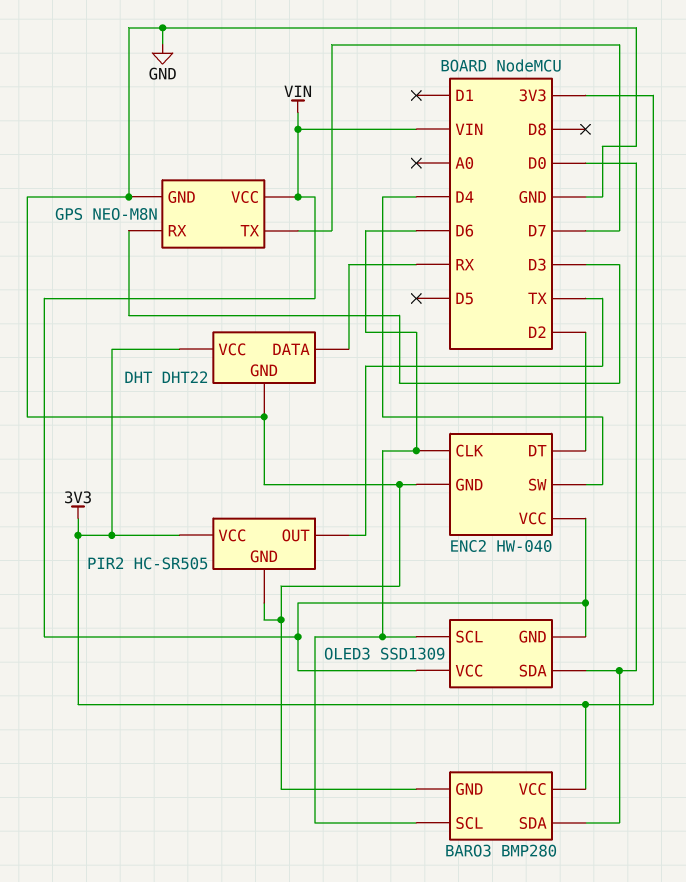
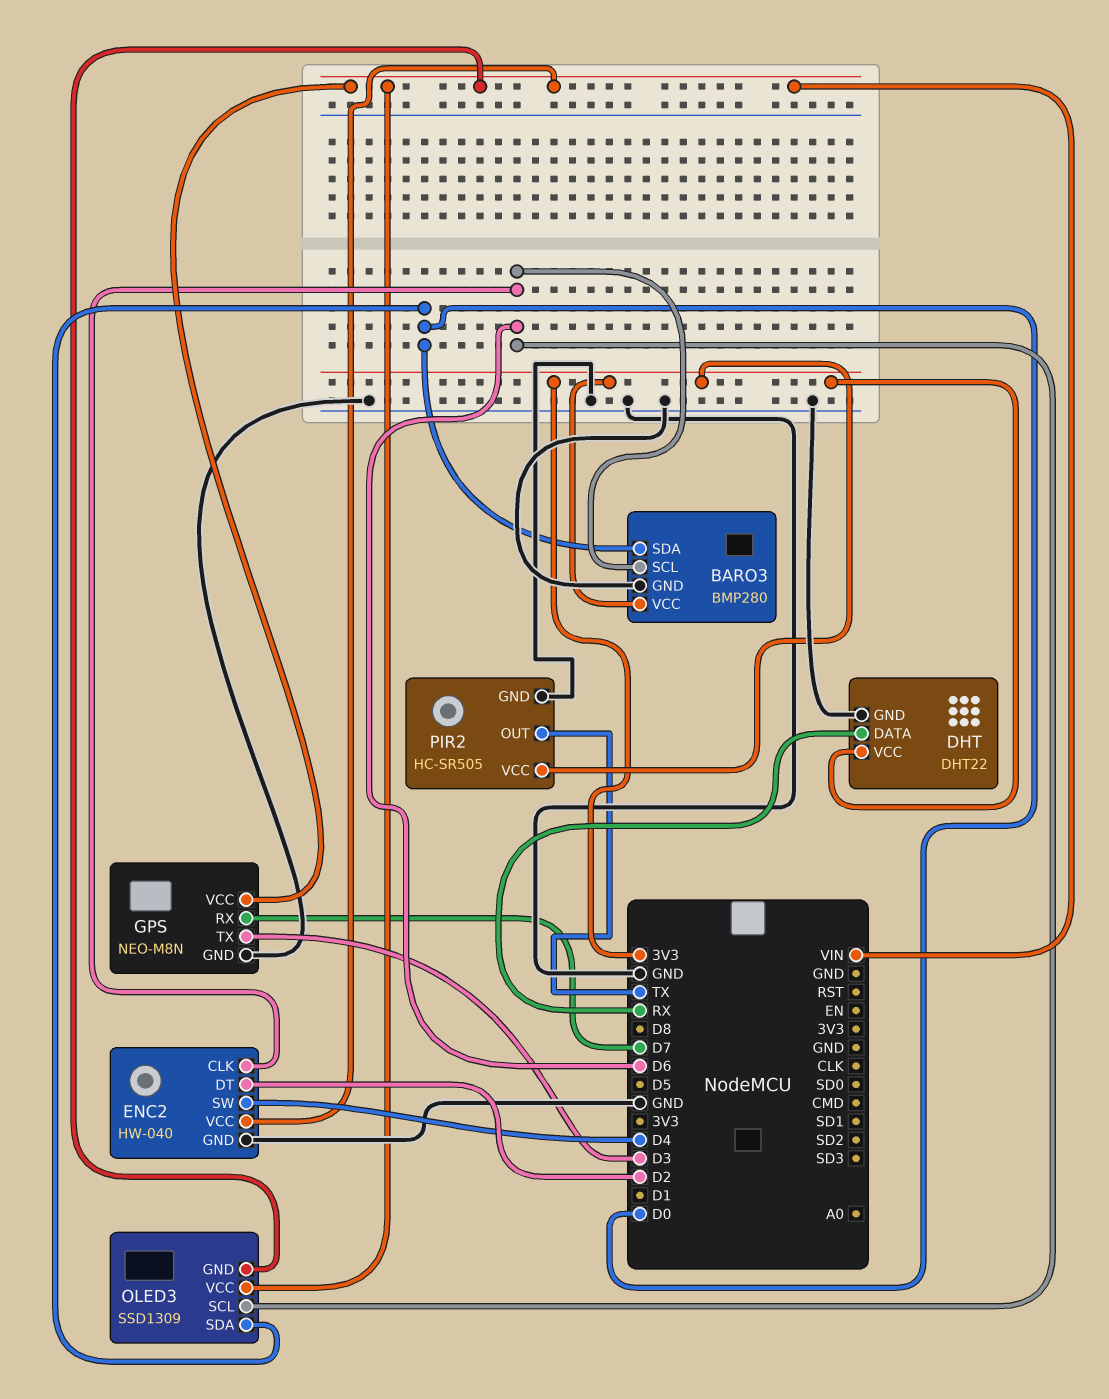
GPS pin RX: D3 -> D7
GPS pin TX: D7 -> D3

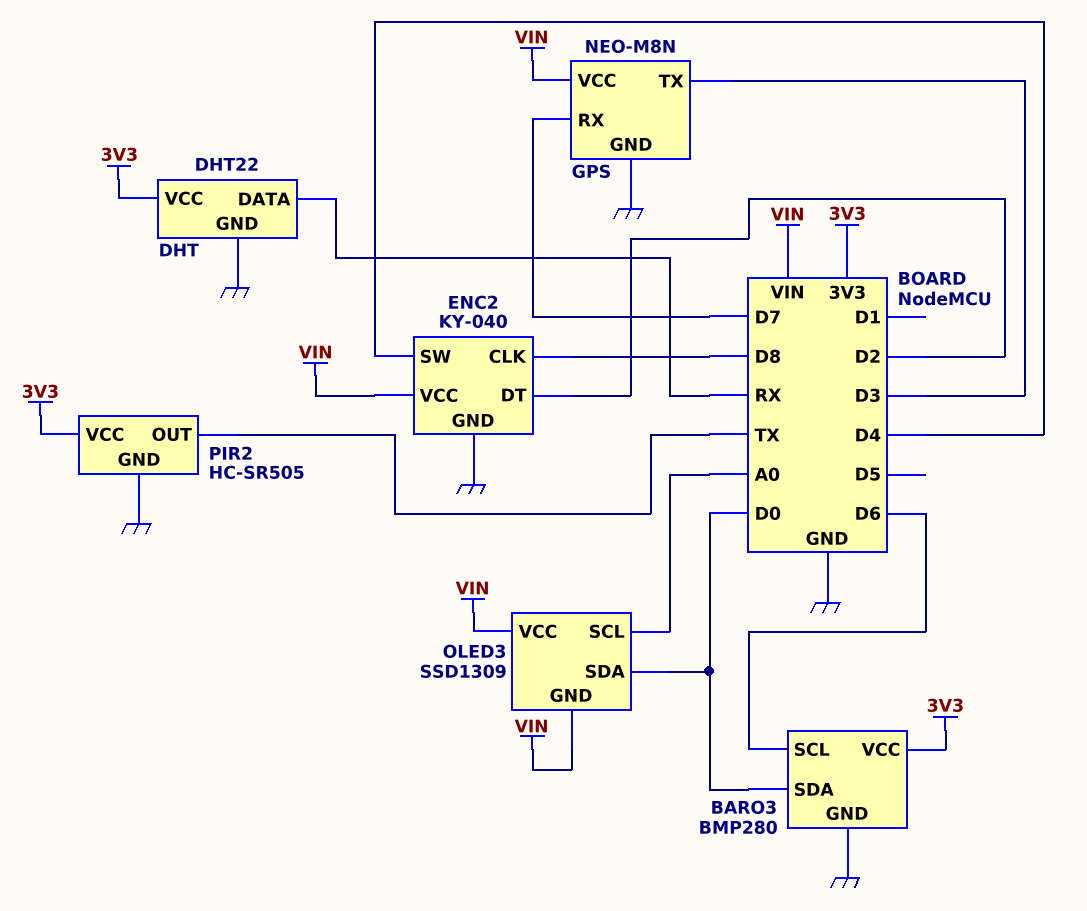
ENC2: HW-040 -> KY-040
ENC2 pin CLK: D6 -> D8
OLED3 pin SCL: D6 -> A0

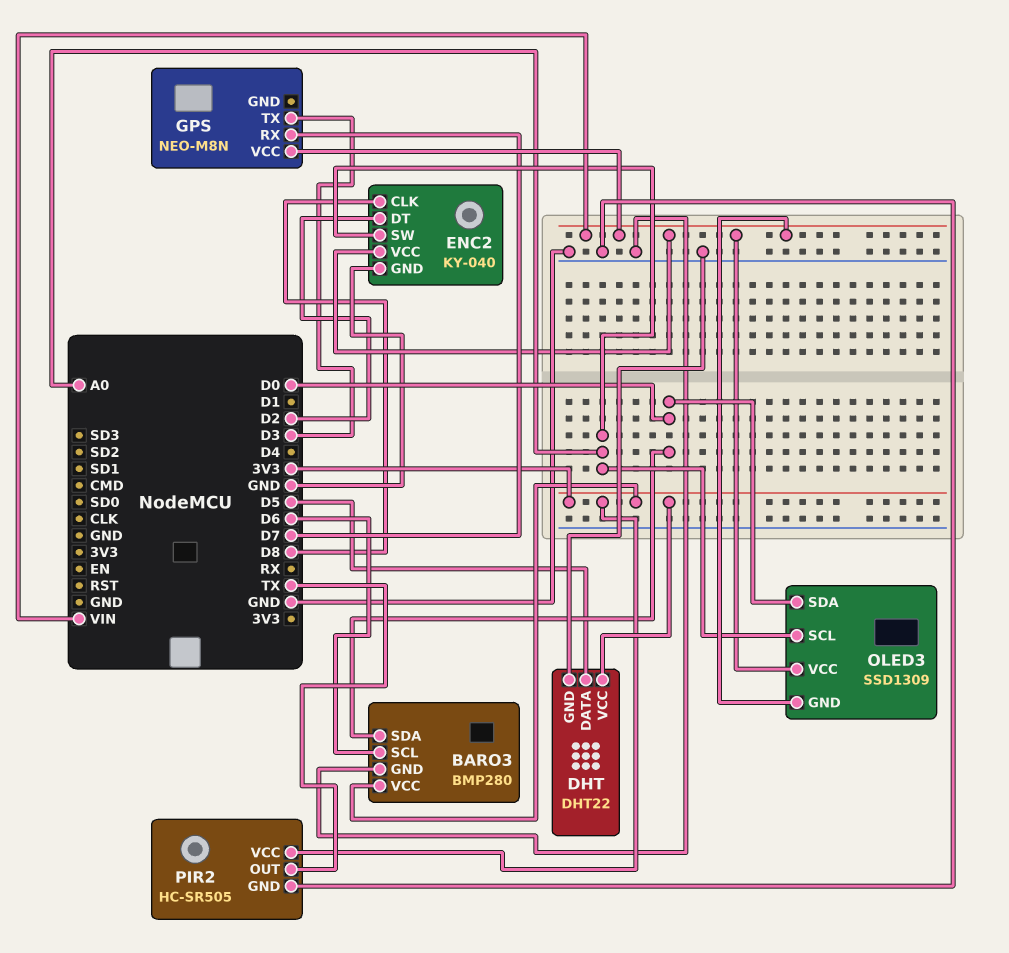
DHT pin DATA: RX -> D5
ENC2 pin SW: D4 -> A0
GPS pin GND: GND -> none

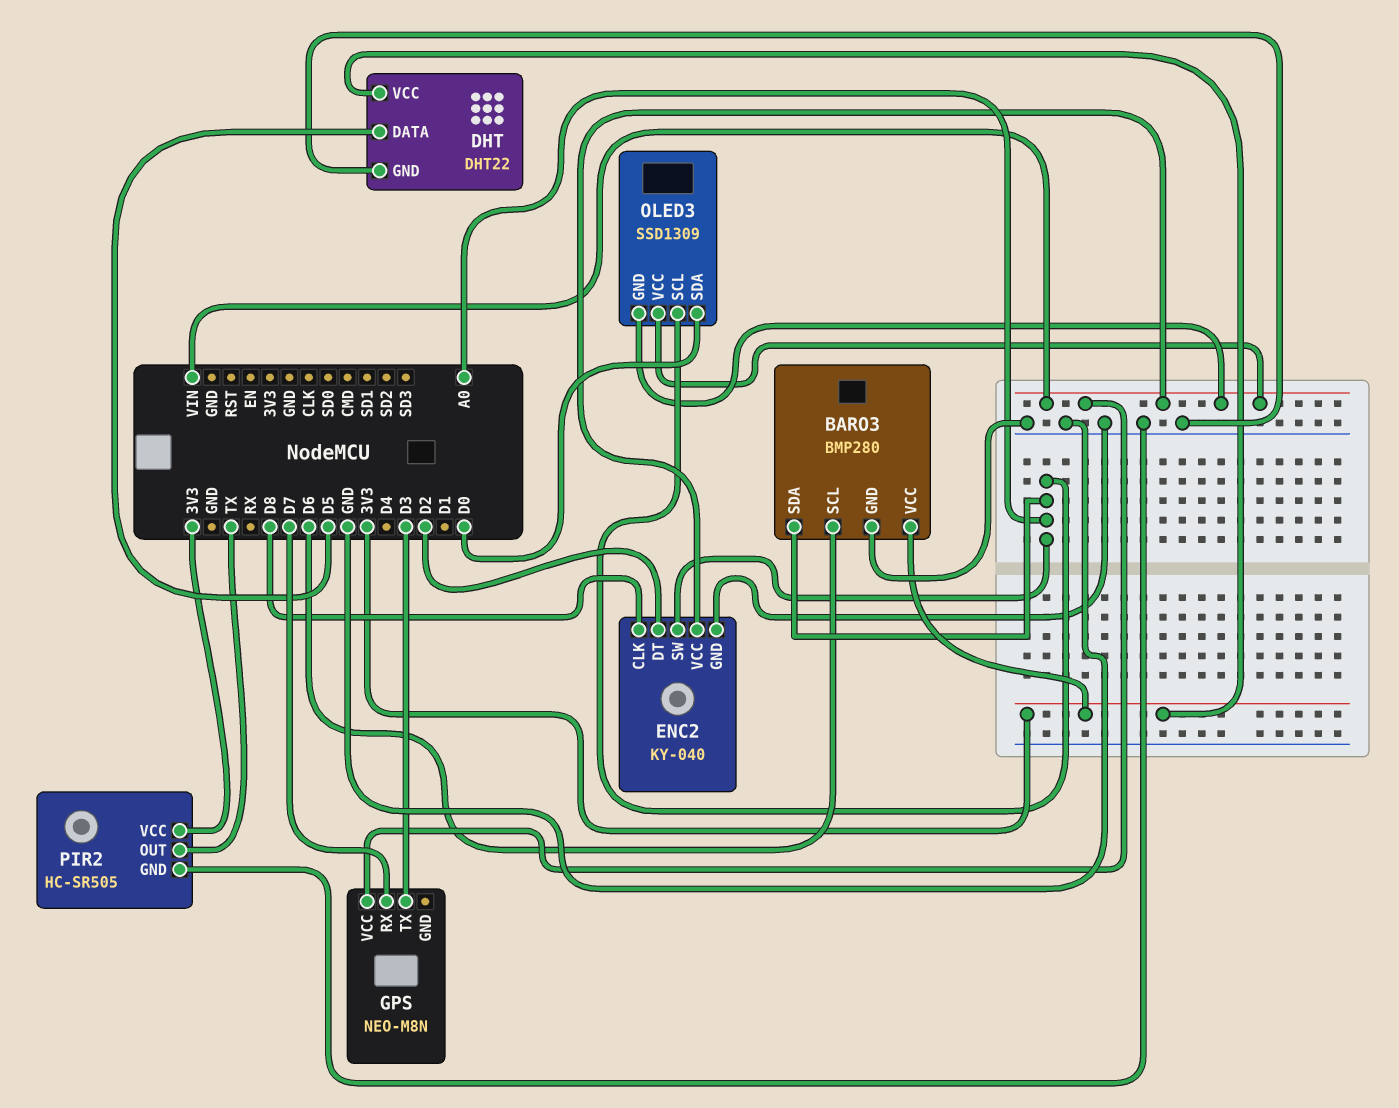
BARO3 pin SDA: D0 -> A0

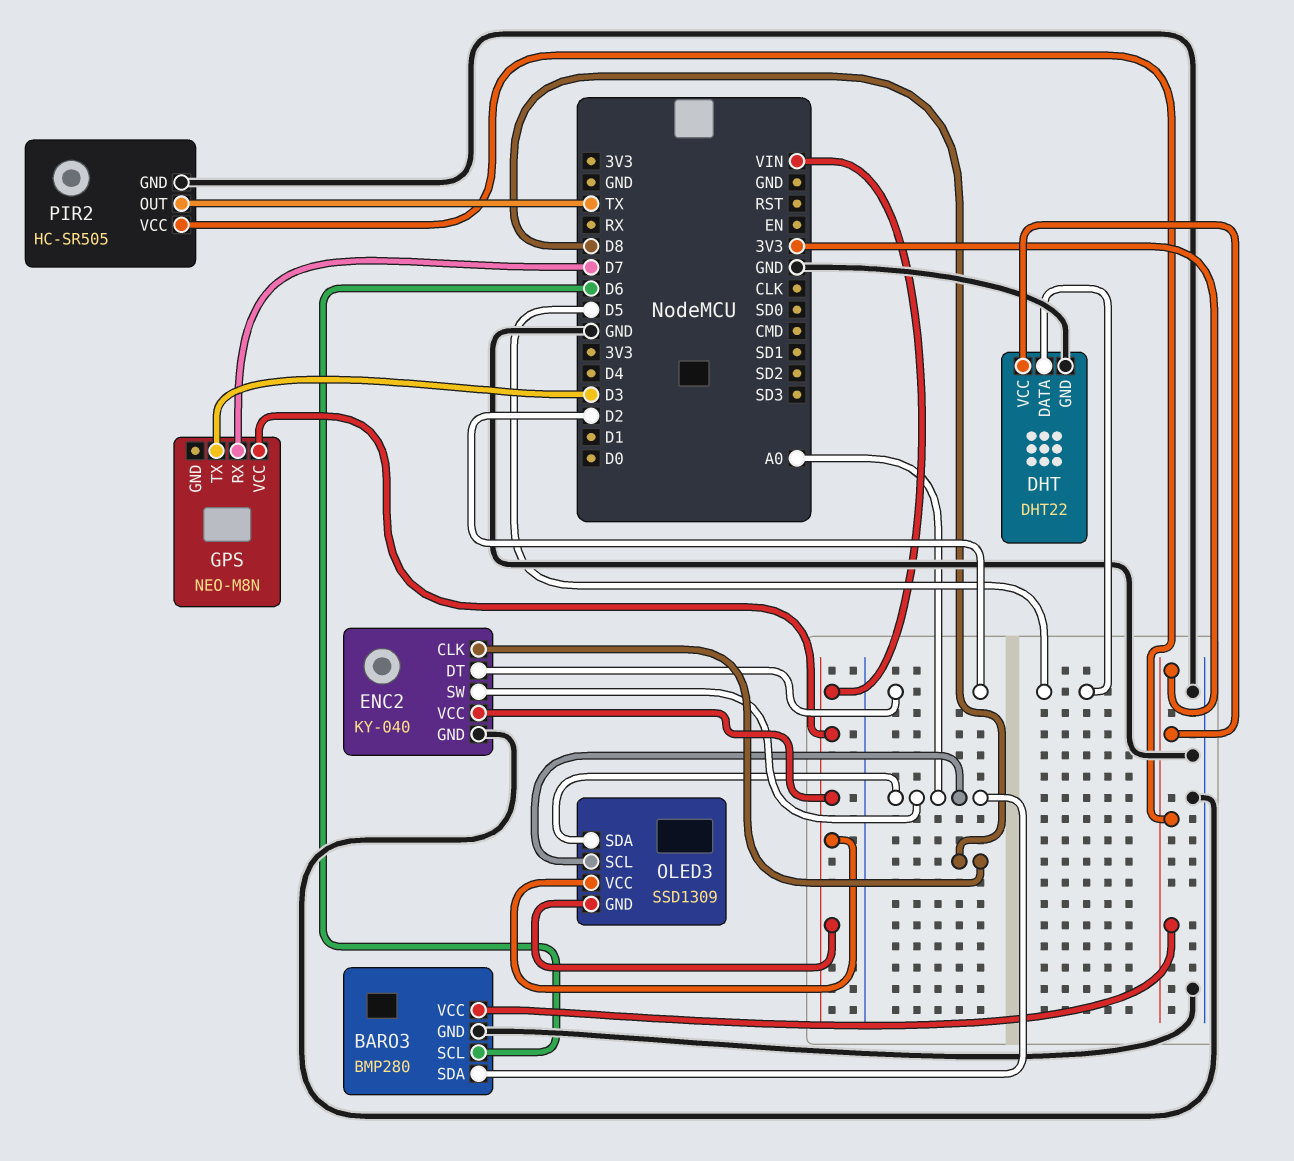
OLED3 pin SDA: D0 -> A0

